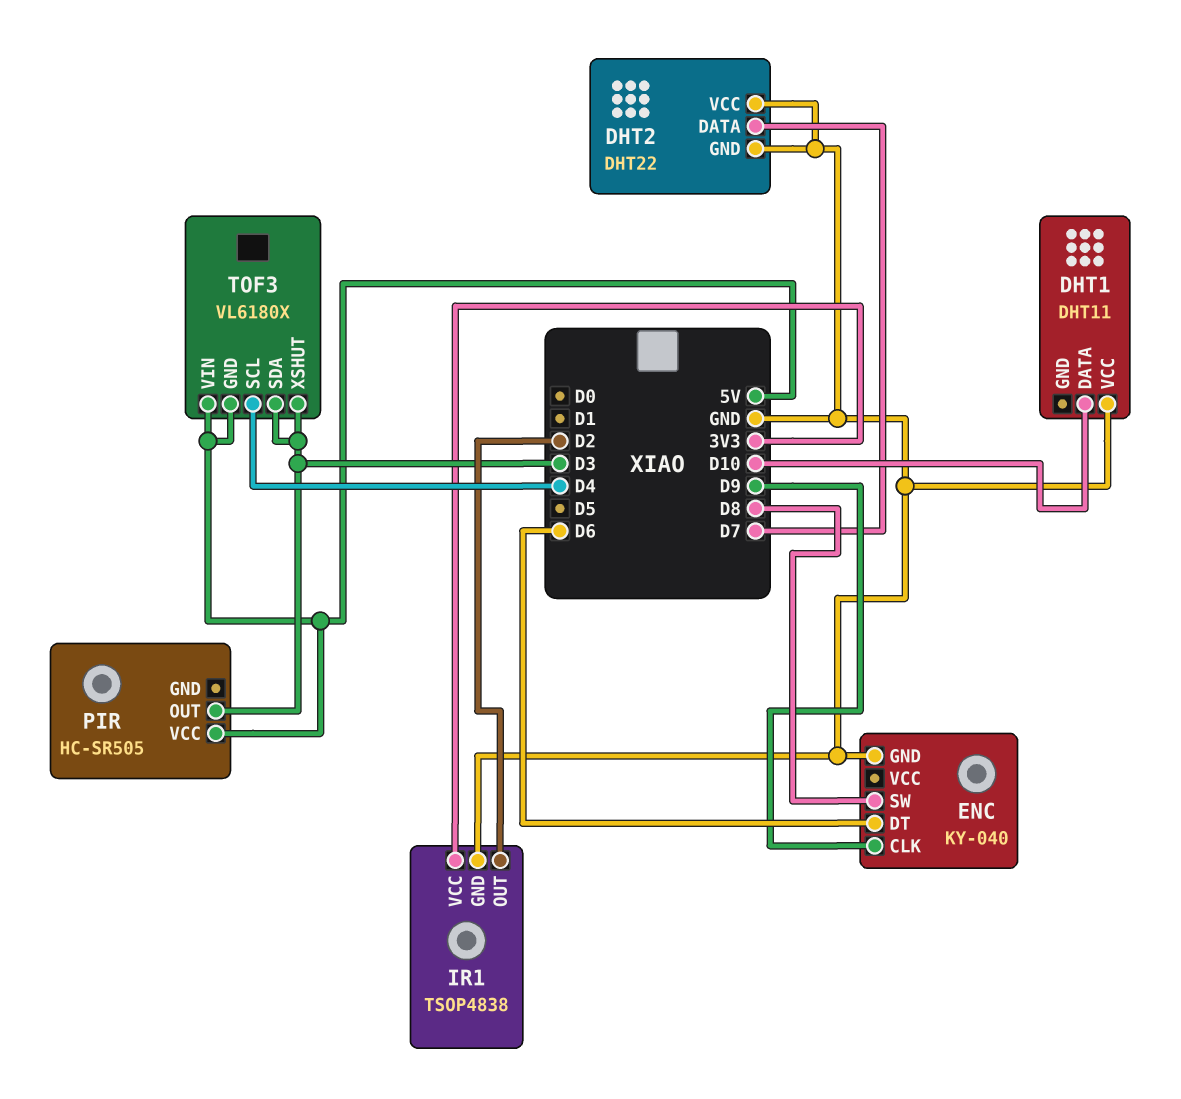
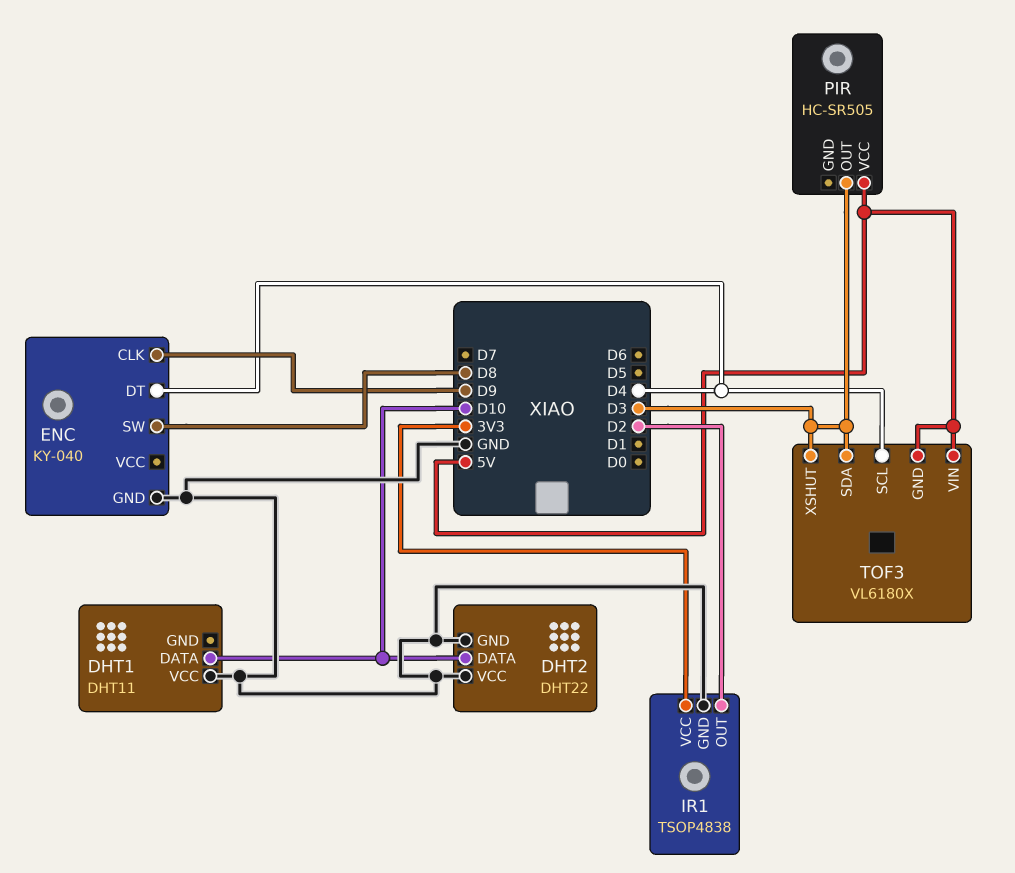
DHT2 pin DATA: D7 -> D10
ENC pin DT: D6 -> D4

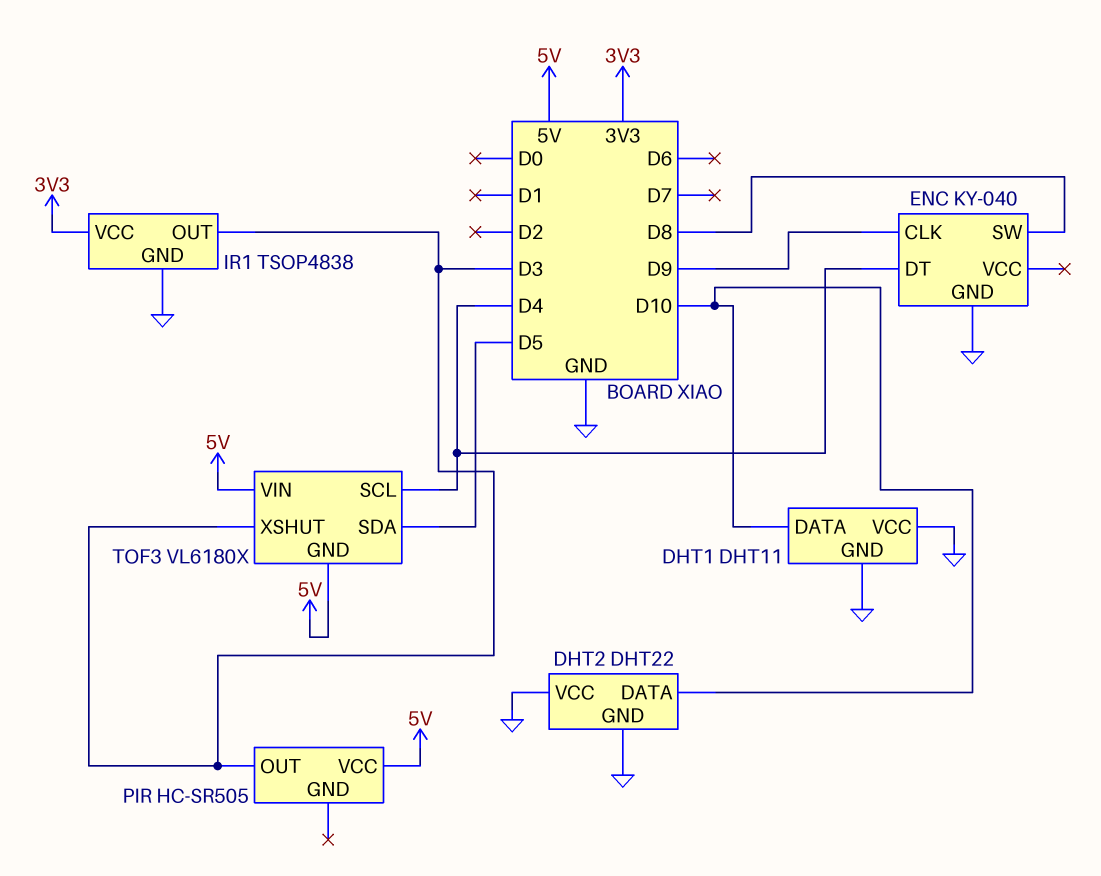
DHT1 pin GND: none -> GND
IR1 pin OUT: D2 -> D3
TOF3 pin SDA: D3 -> D5

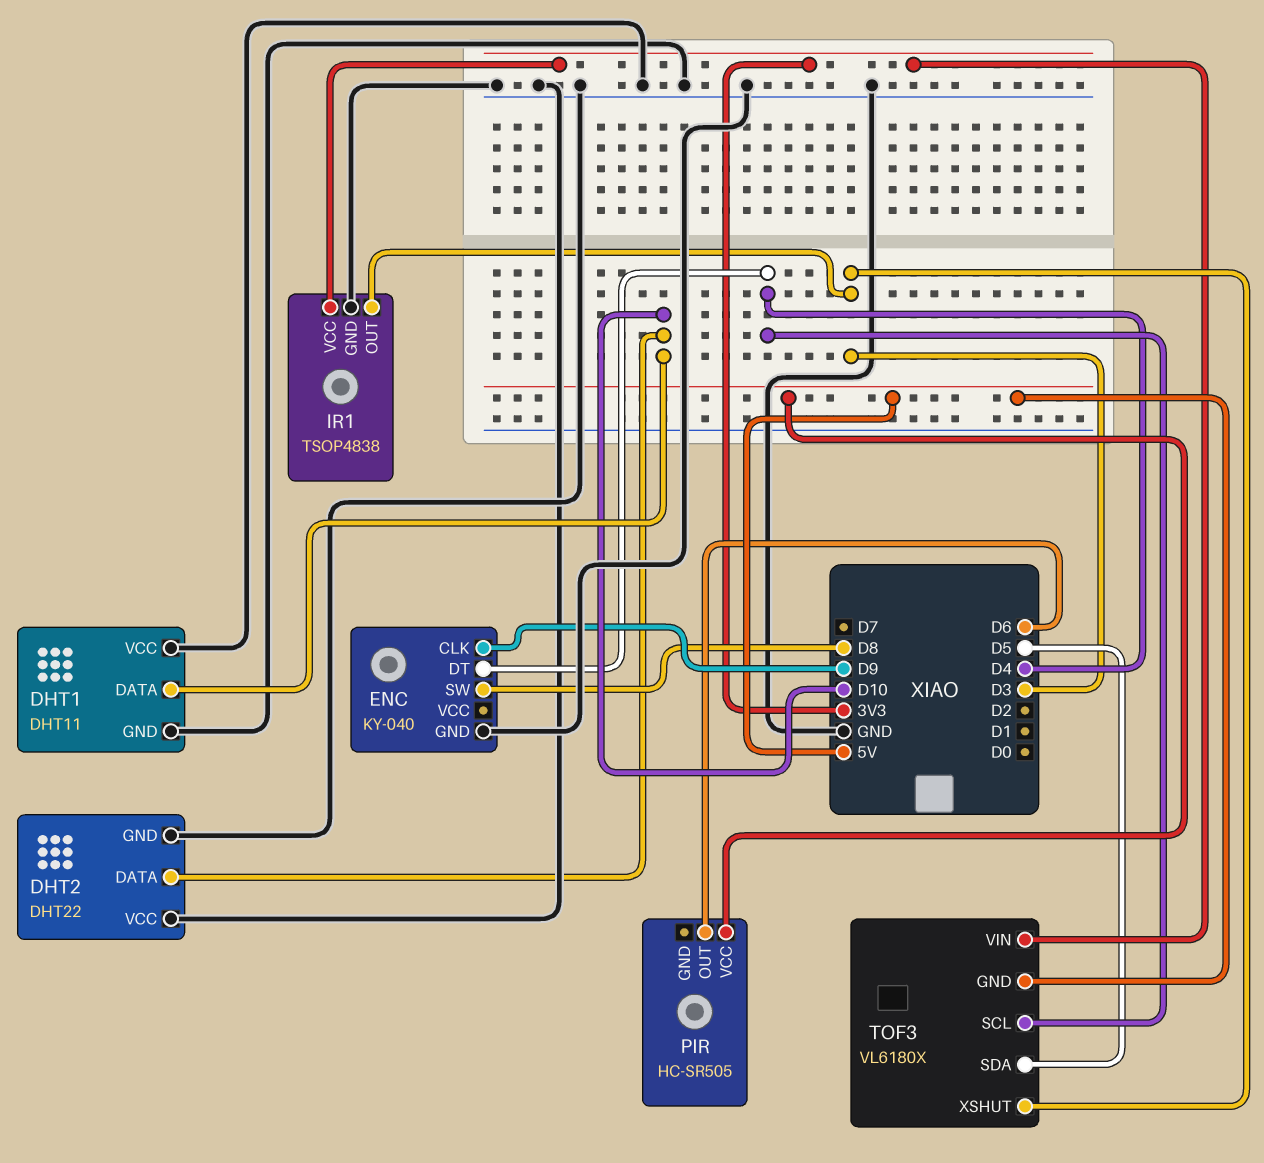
PIR pin OUT: D3 -> D6
TOF3 pin VIN: 5V -> 3V3

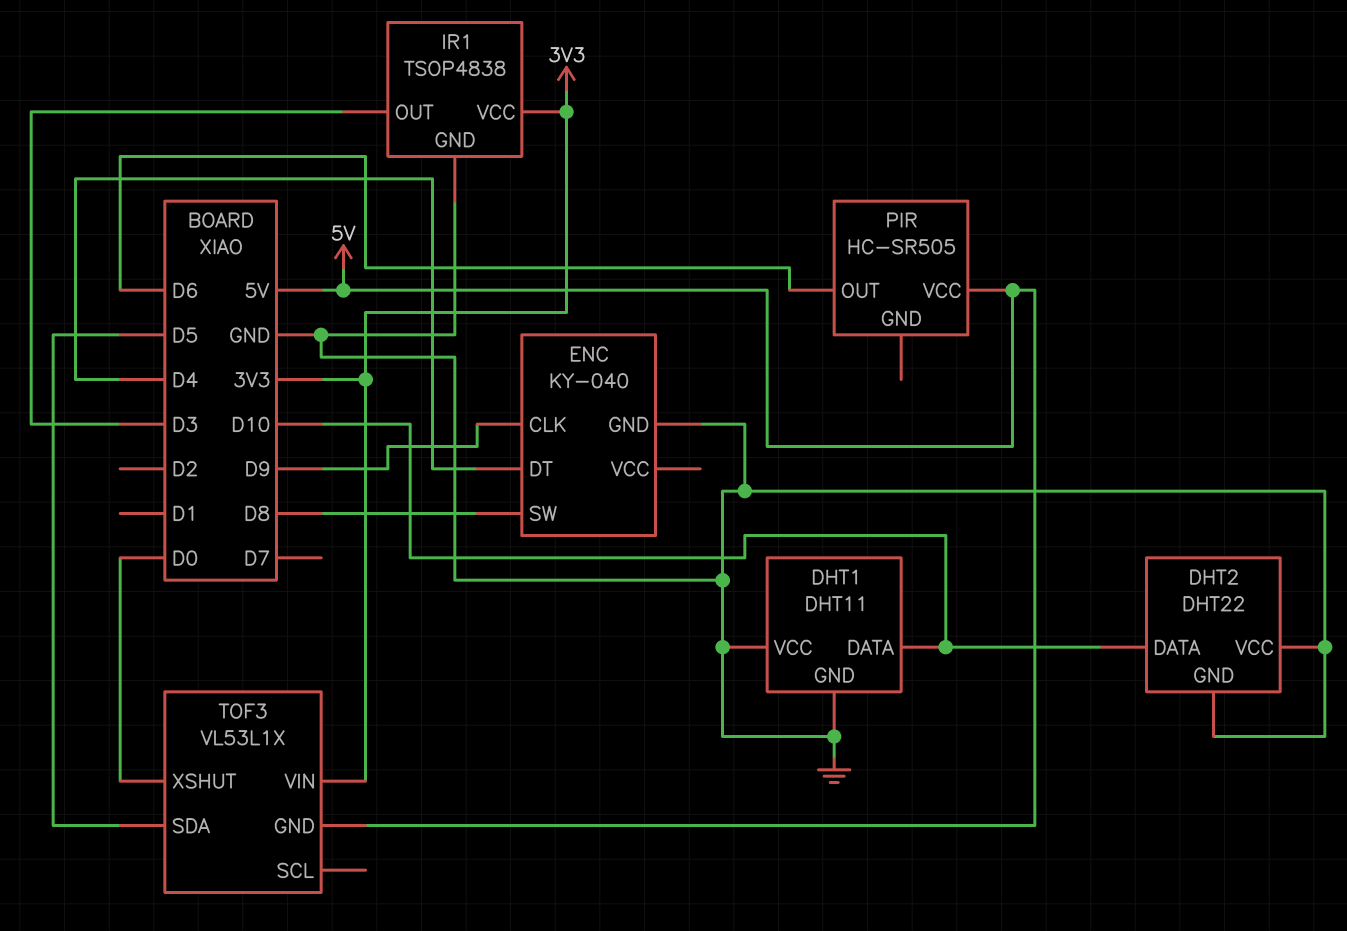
TOF3: VL6180X -> VL53L1X
TOF3 pin SCL: D4 -> none
TOF3 pin XSHUT: D3 -> D0

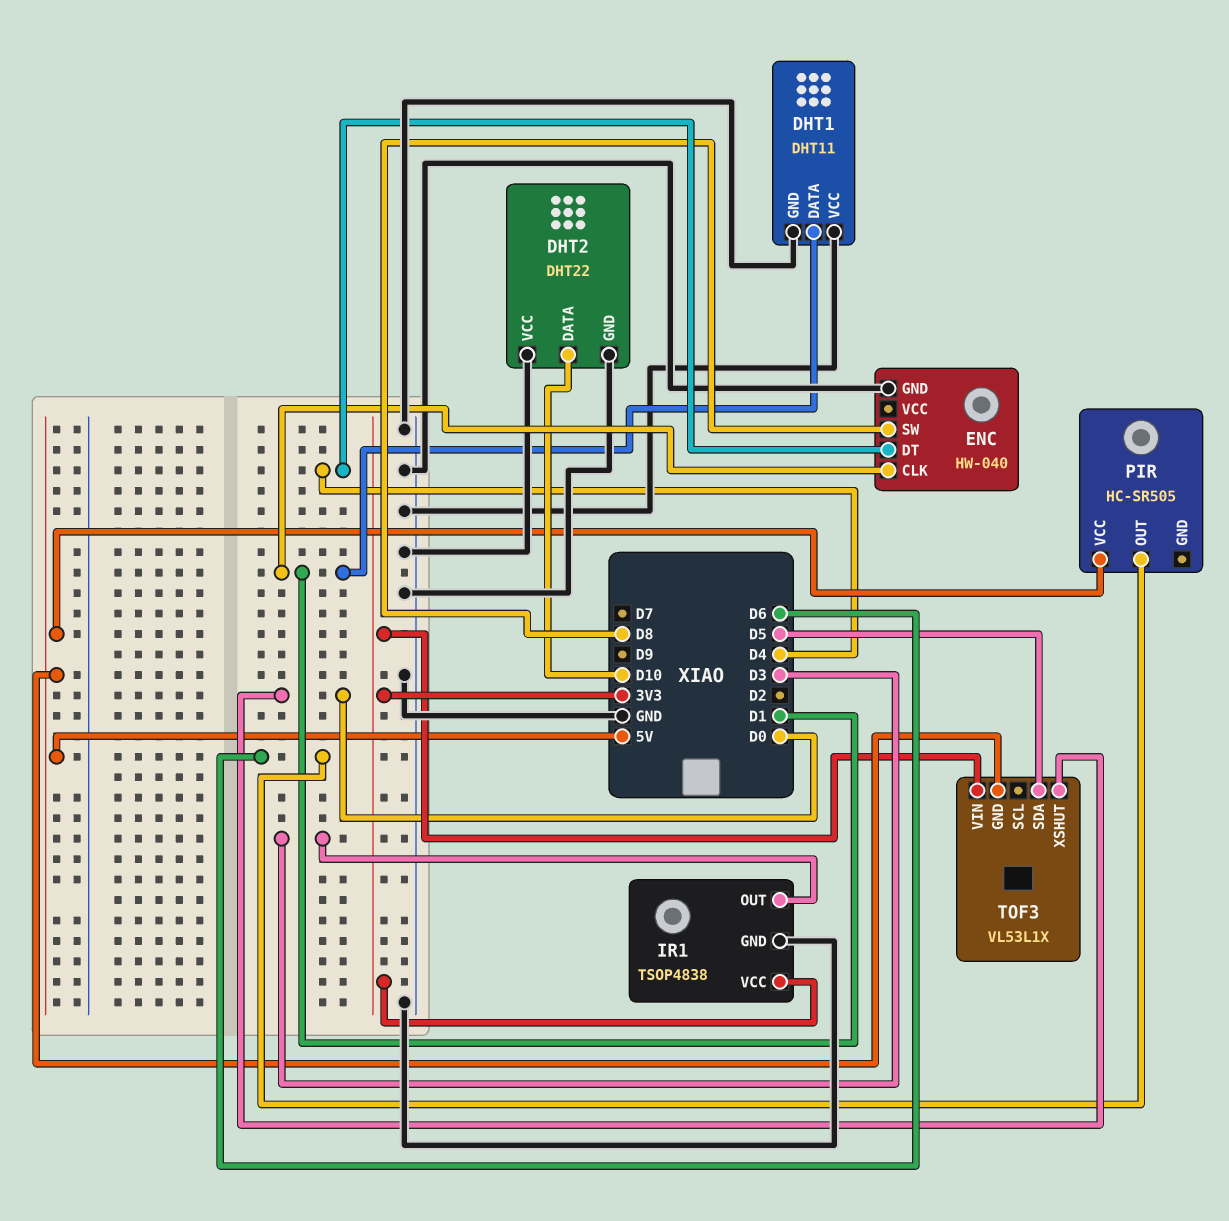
DHT1 pin DATA: D10 -> D1
ENC: KY-040 -> HW-040
ENC pin CLK: D9 -> D1

